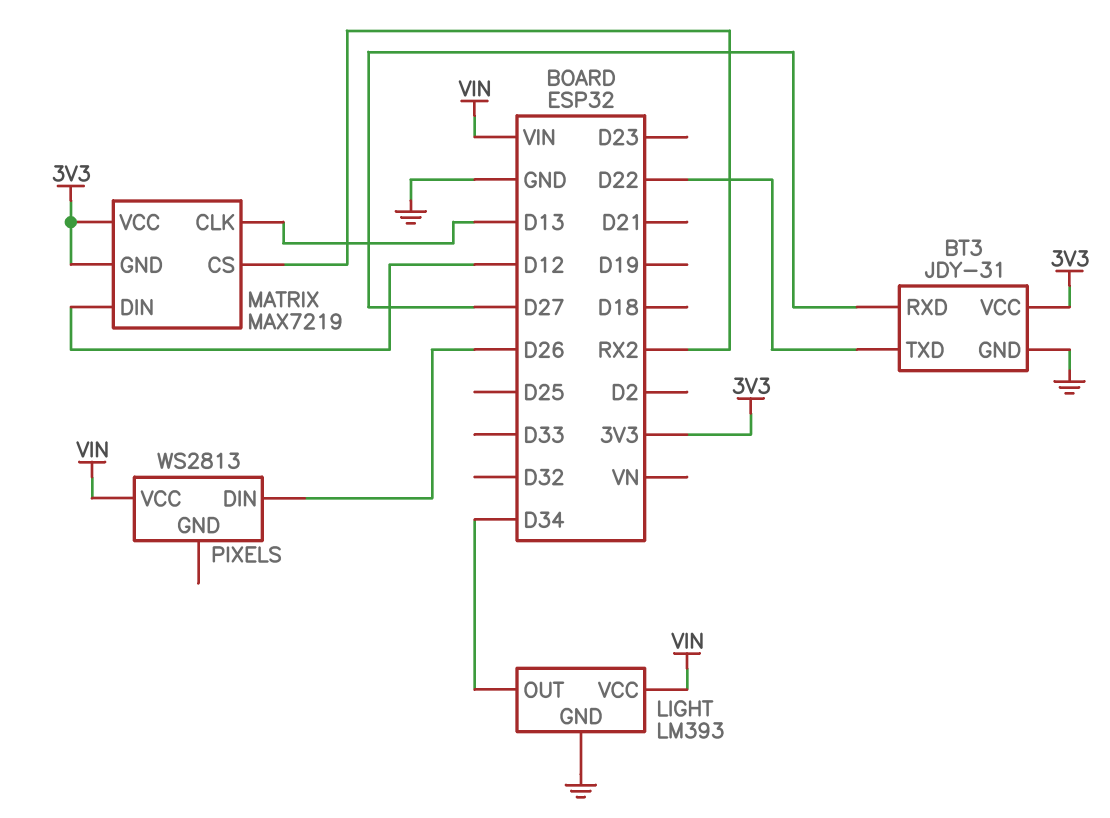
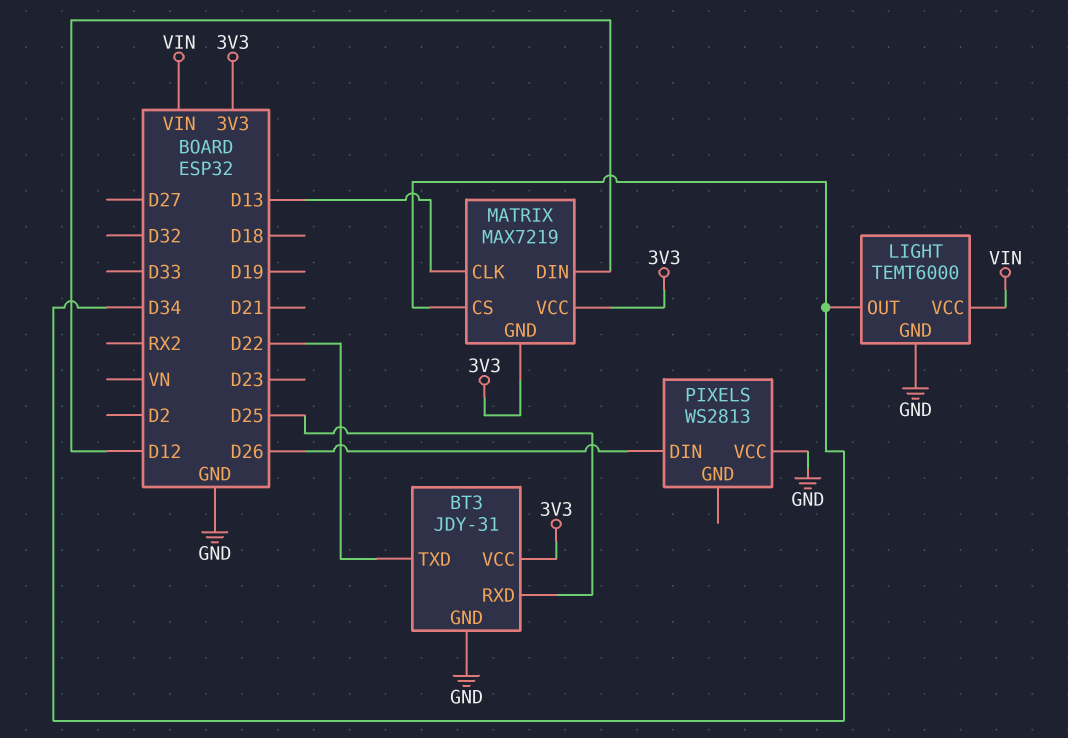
BT3 pin RXD: D27 -> D25
LIGHT: LM393 -> TEMT6000
MATRIX pin CS: RX2 -> D34
PIXELS pin VCC: VIN -> GND

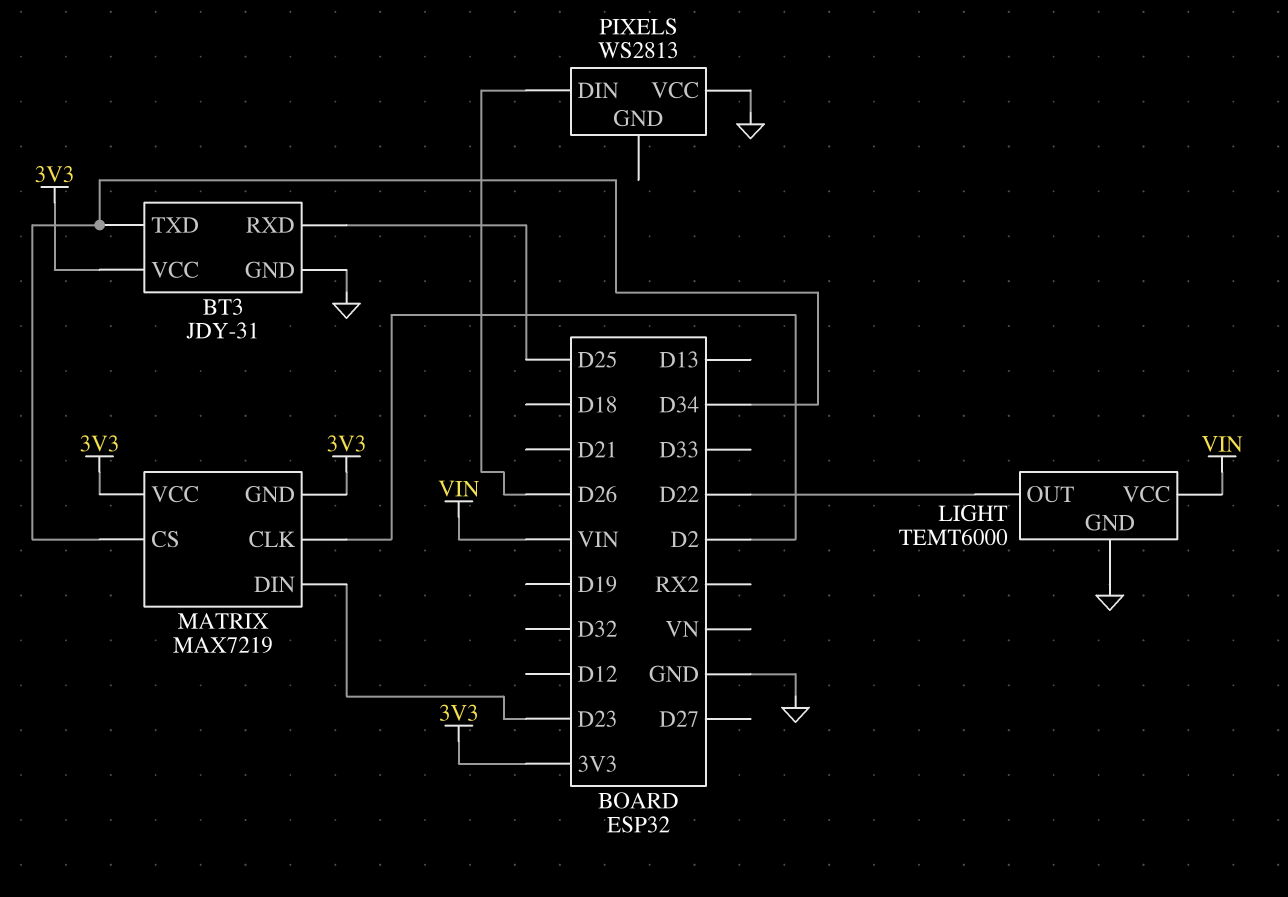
BT3 pin TXD: D22 -> D34
LIGHT pin OUT: D34 -> D22
MATRIX pin CLK: D13 -> D2
MATRIX pin DIN: D12 -> D23

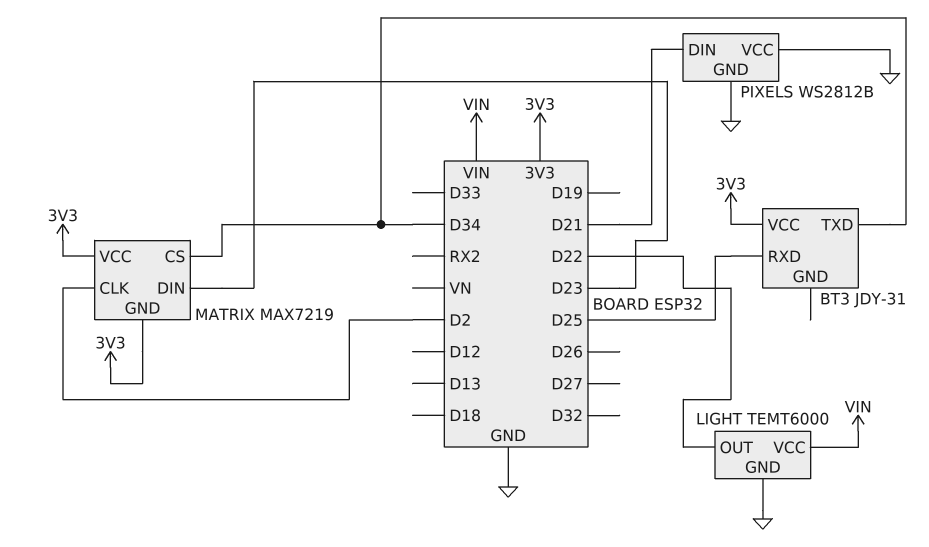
BT3 pin GND: GND -> none
PIXELS: WS2813 -> WS2812B
PIXELS pin DIN: D26 -> D21
PIXELS pin GND: none -> GND

